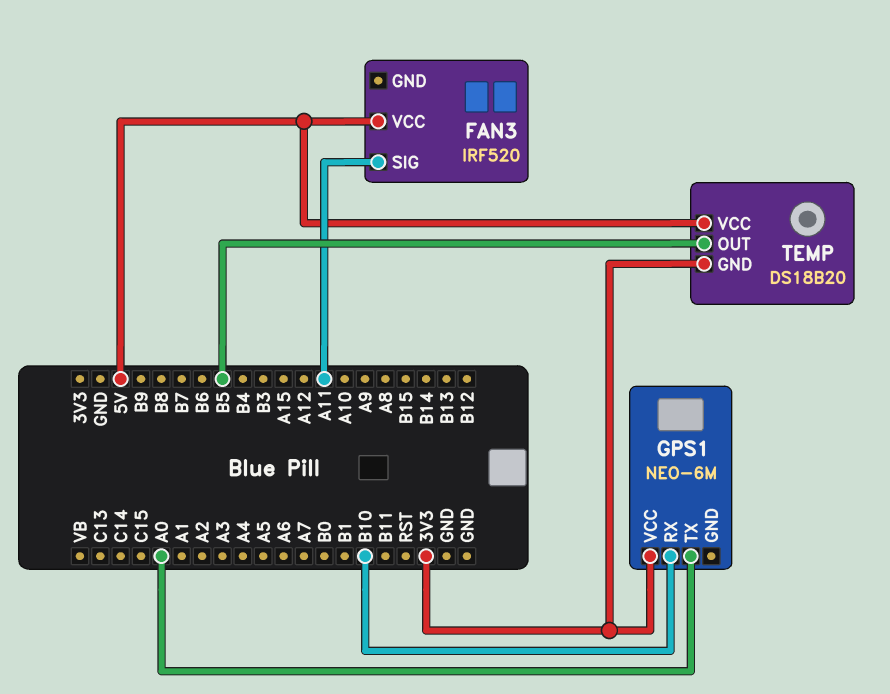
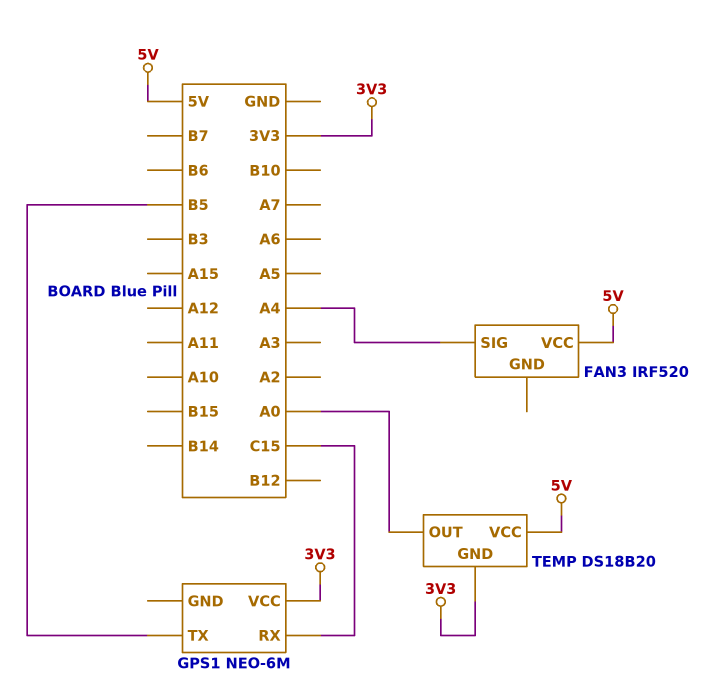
FAN3 pin SIG: A11 -> A4
GPS1 pin RX: B10 -> C15
GPS1 pin TX: A0 -> B5
TEMP pin OUT: B5 -> A0

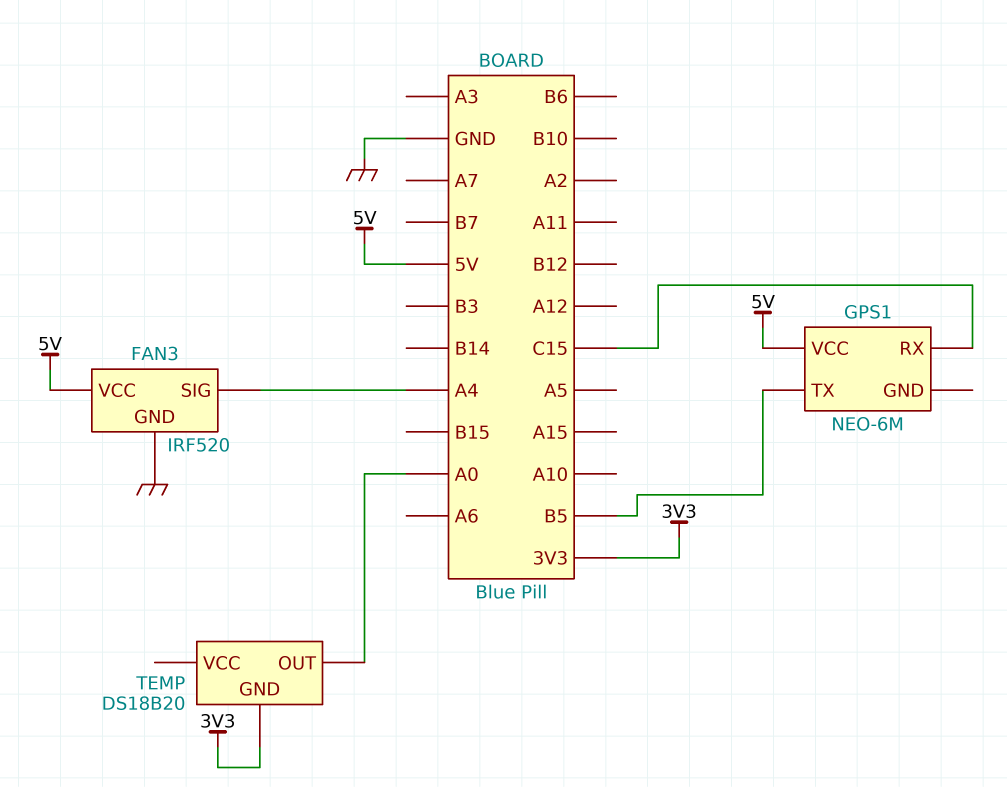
FAN3 pin GND: none -> GND
GPS1 pin VCC: 3V3 -> 5V
TEMP pin VCC: 5V -> none

